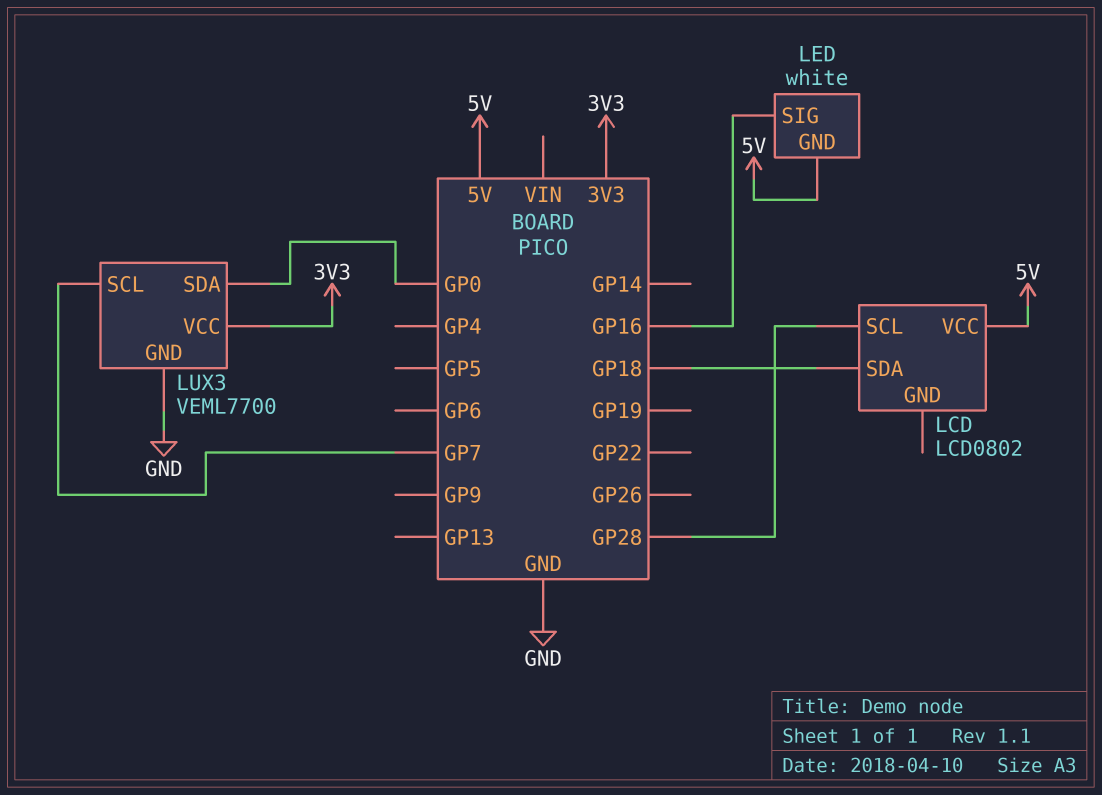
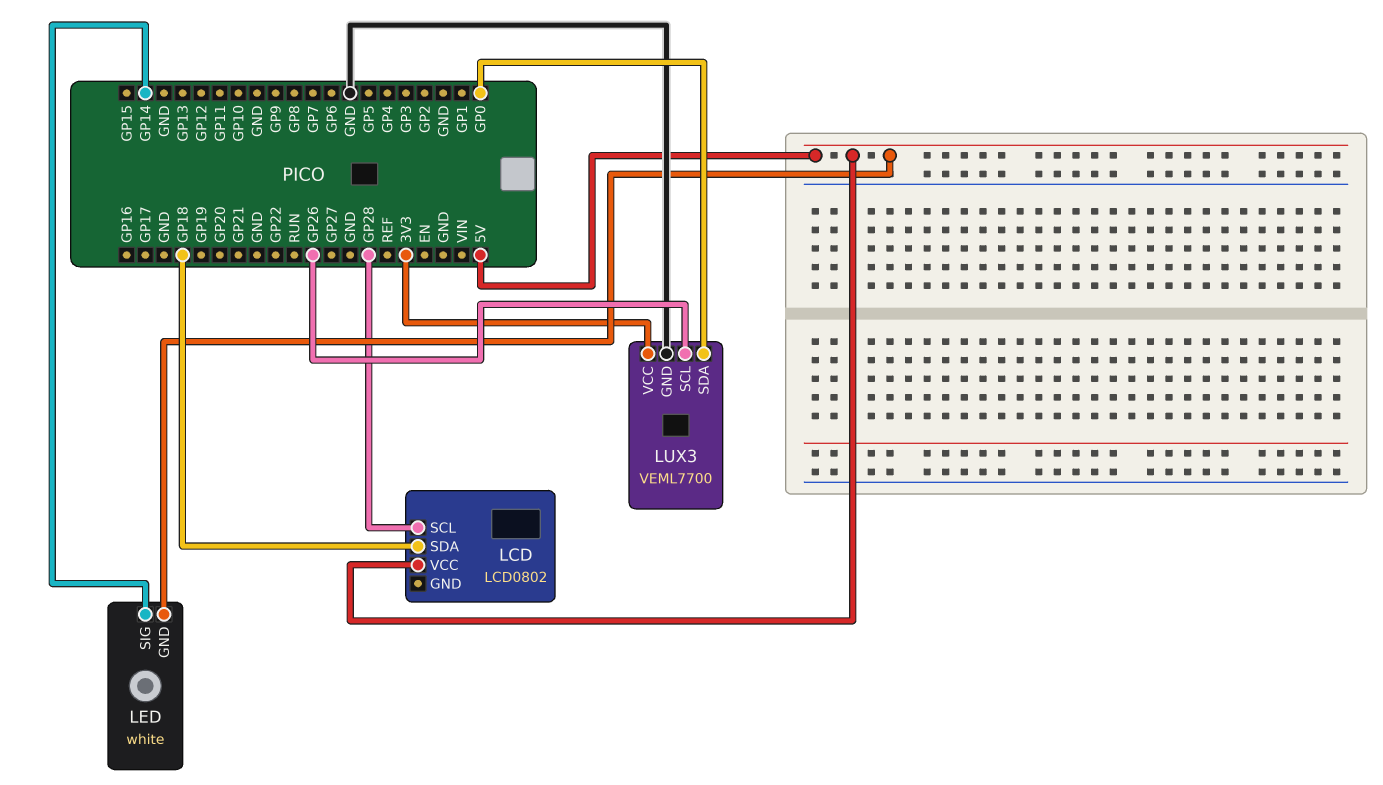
LED pin SIG: GP16 -> GP14
LUX3 pin SCL: GP7 -> GP26

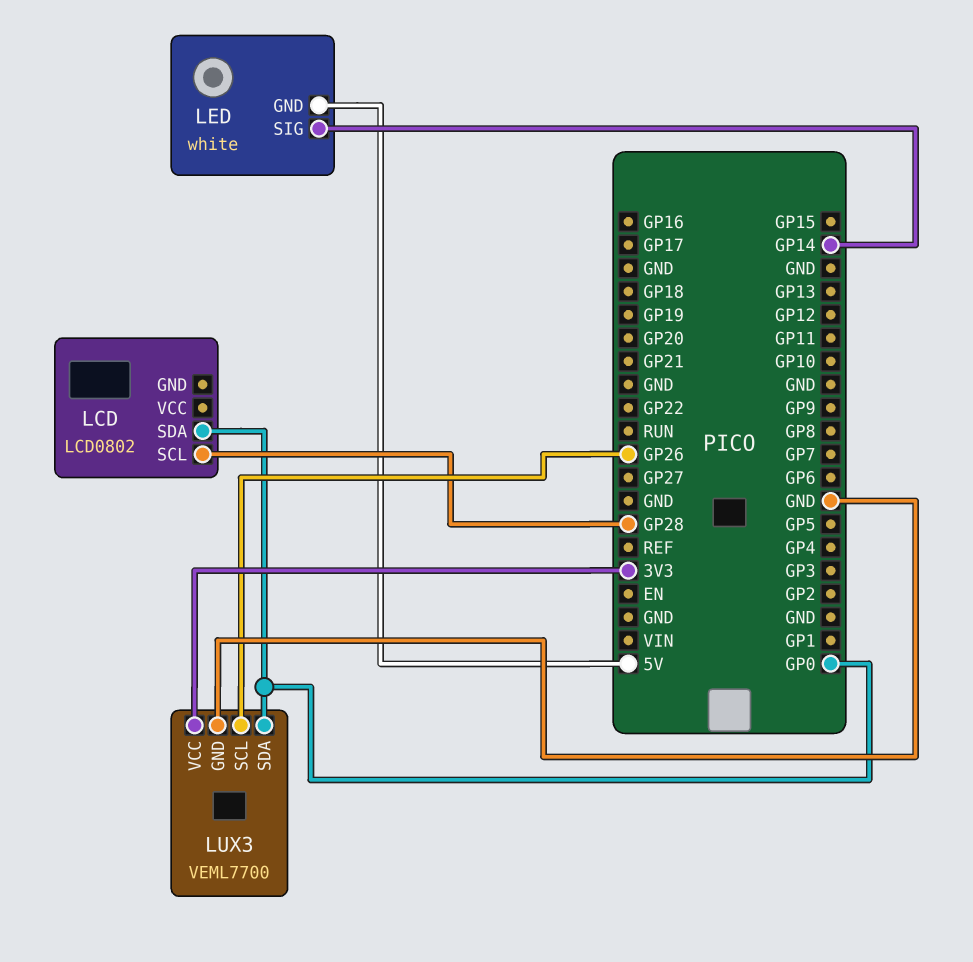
LCD pin SDA: GP18 -> GP0
LCD pin VCC: 5V -> none

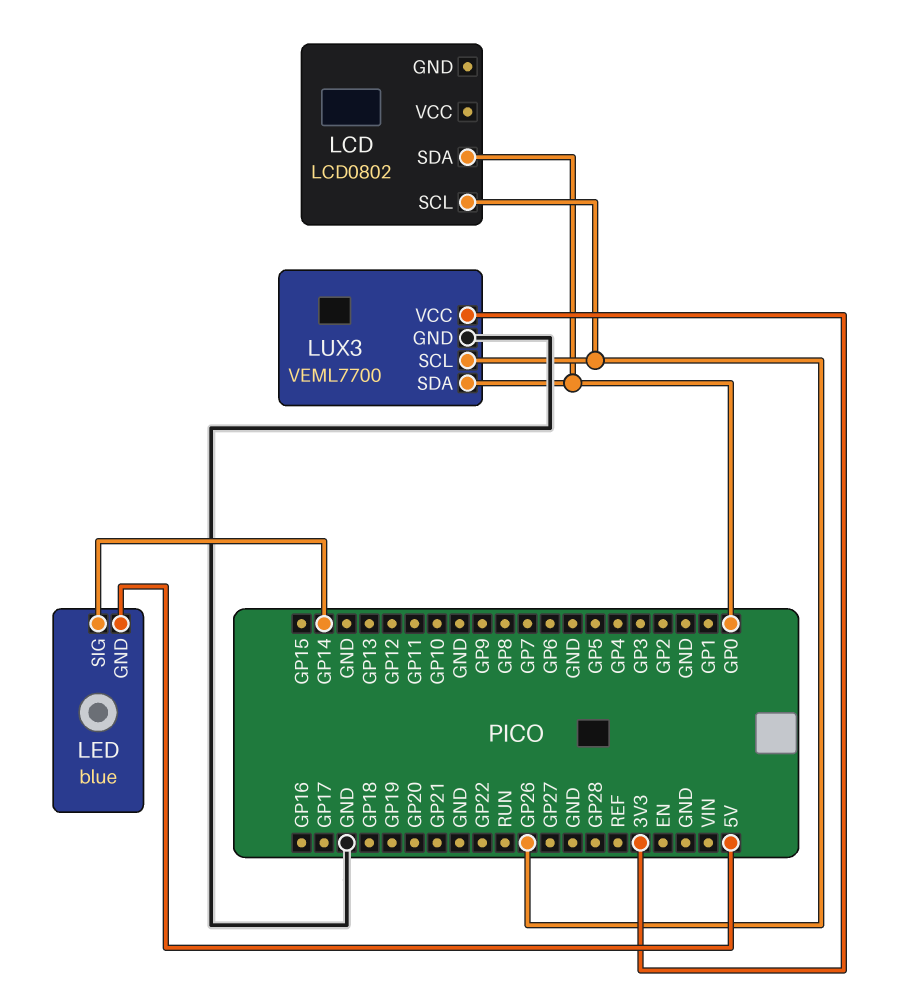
LCD pin SCL: GP28 -> GP26
LED: white -> blue

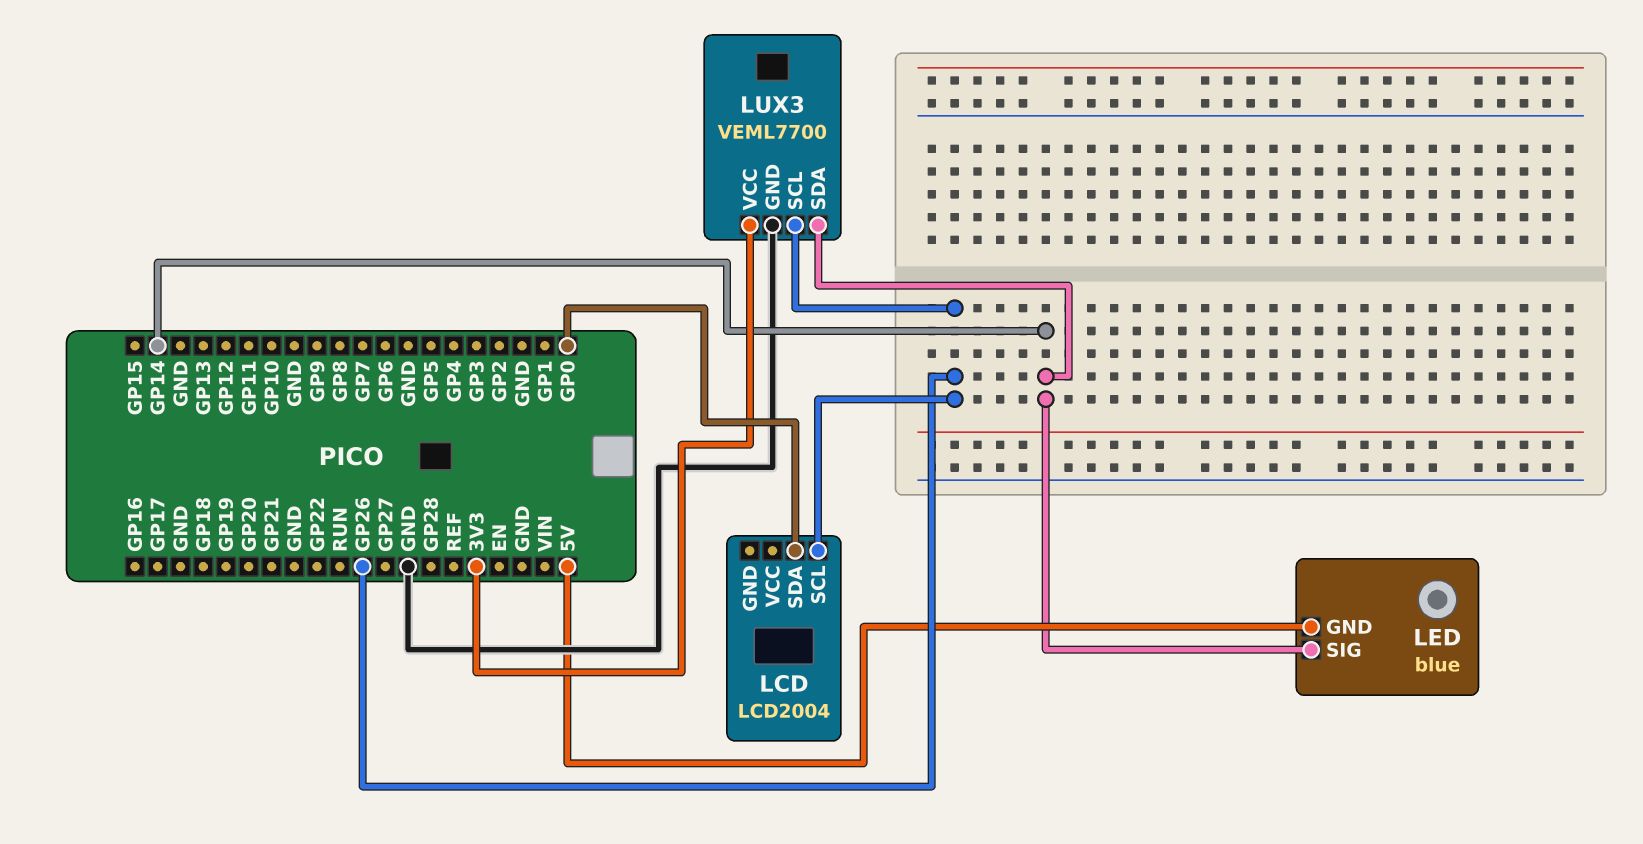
LCD: LCD0802 -> LCD2004
LUX3 pin SDA: GP0 -> GP14

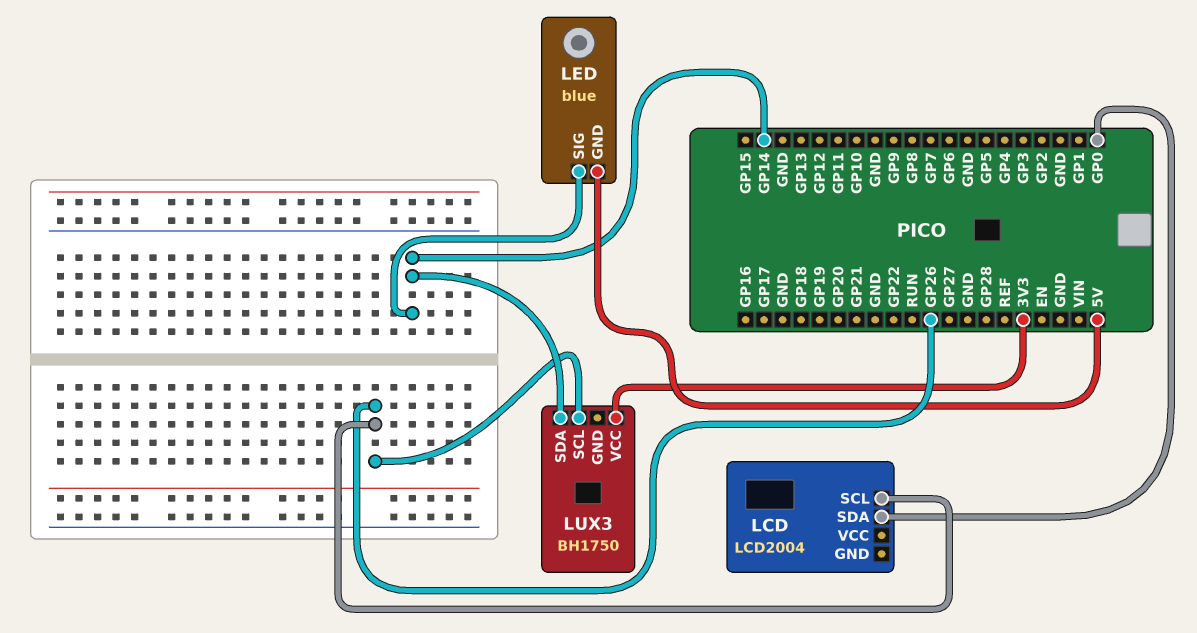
LUX3: VEML7700 -> BH1750
LUX3 pin GND: GND -> none

